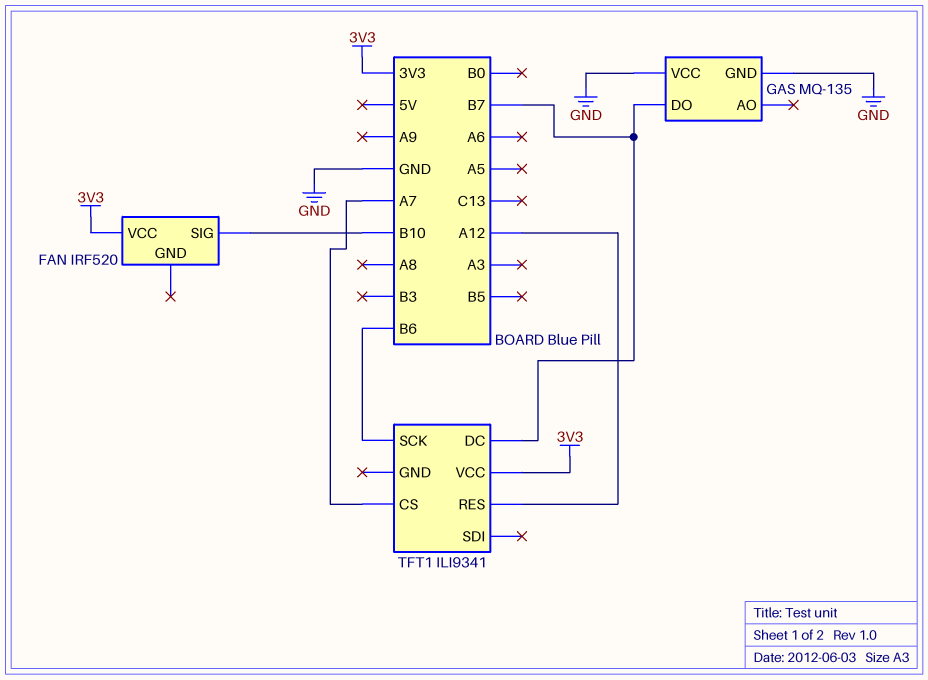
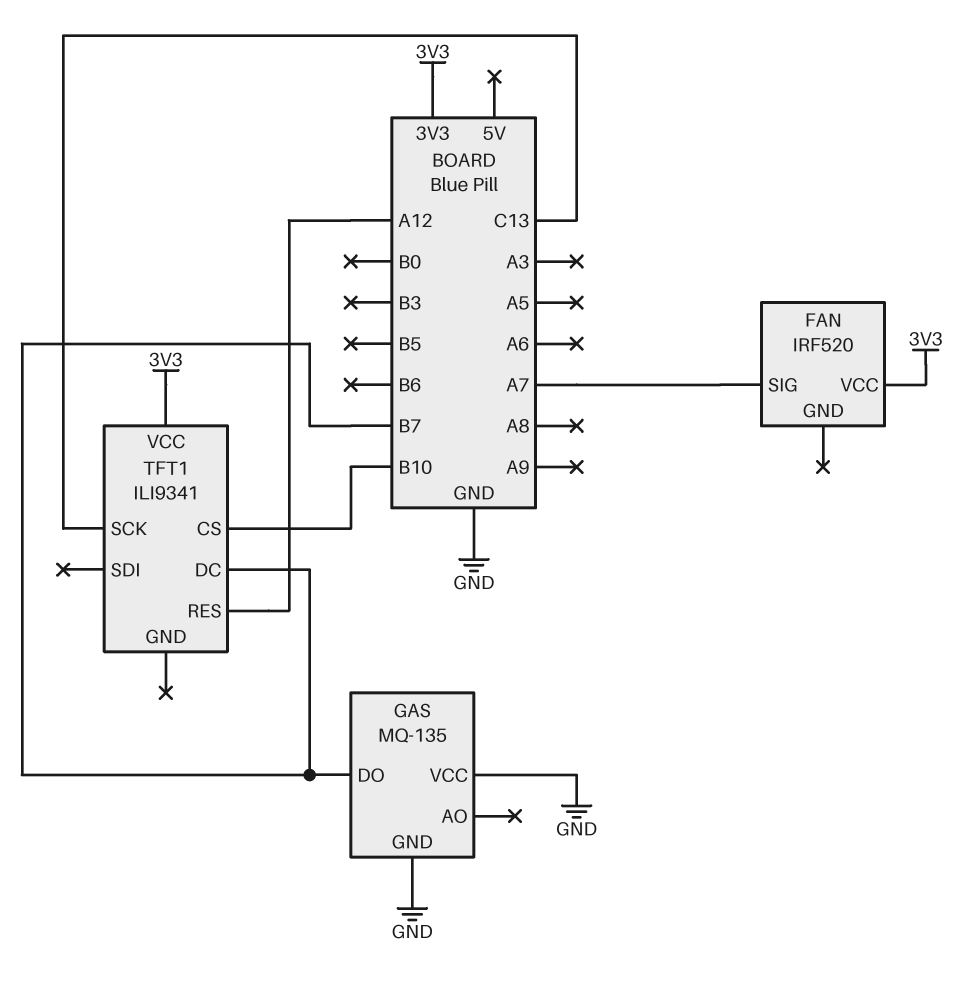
FAN pin SIG: B10 -> A7
TFT1 pin CS: A7 -> B10
TFT1 pin SCK: B6 -> C13

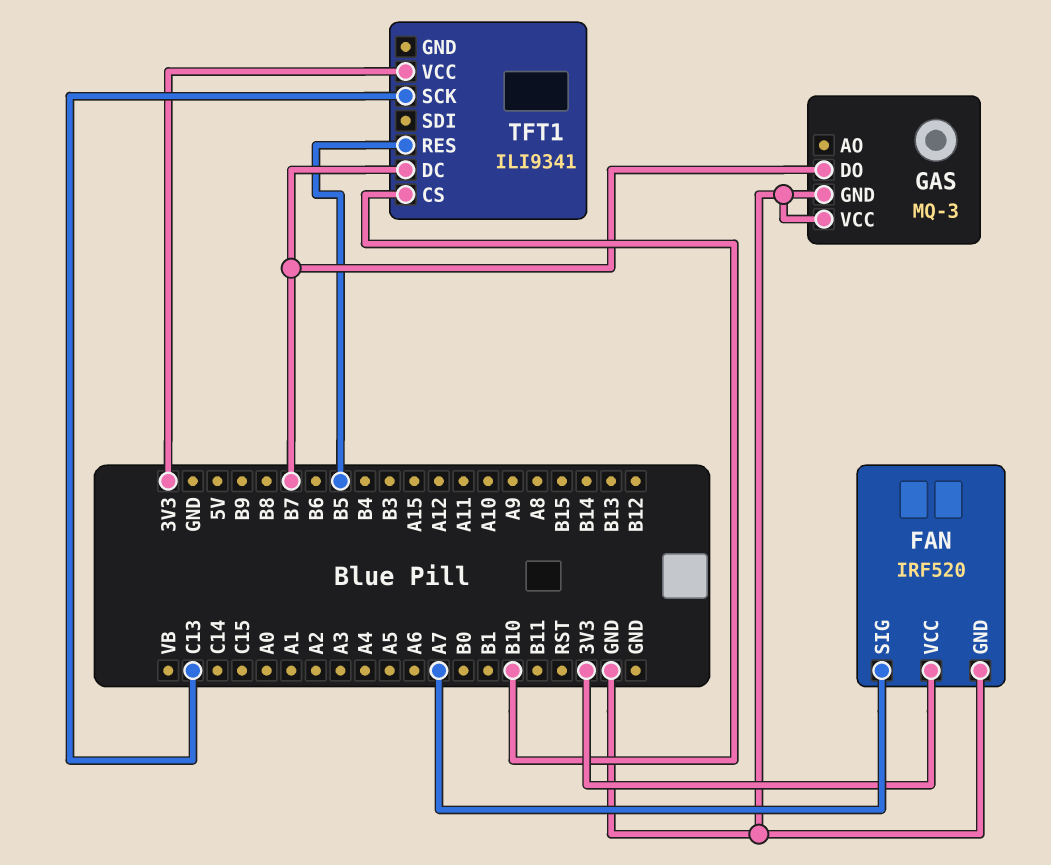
FAN pin GND: none -> GND
GAS: MQ-135 -> MQ-3
TFT1 pin RES: A12 -> B5

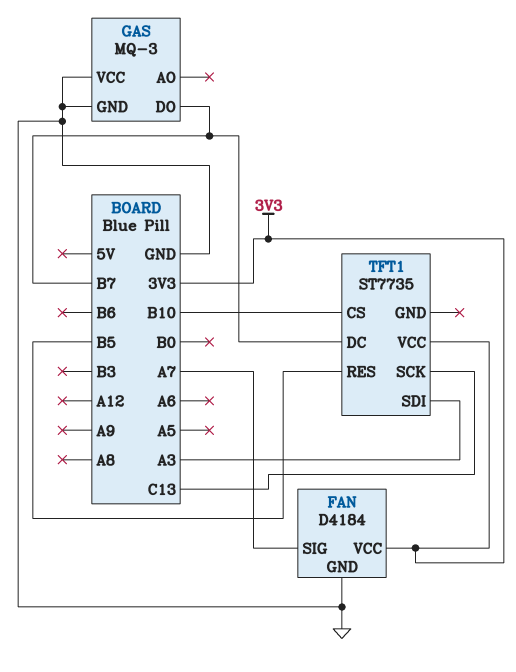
FAN: IRF520 -> D4184
TFT1: ILI9341 -> ST7735
TFT1 pin SDI: none -> A3

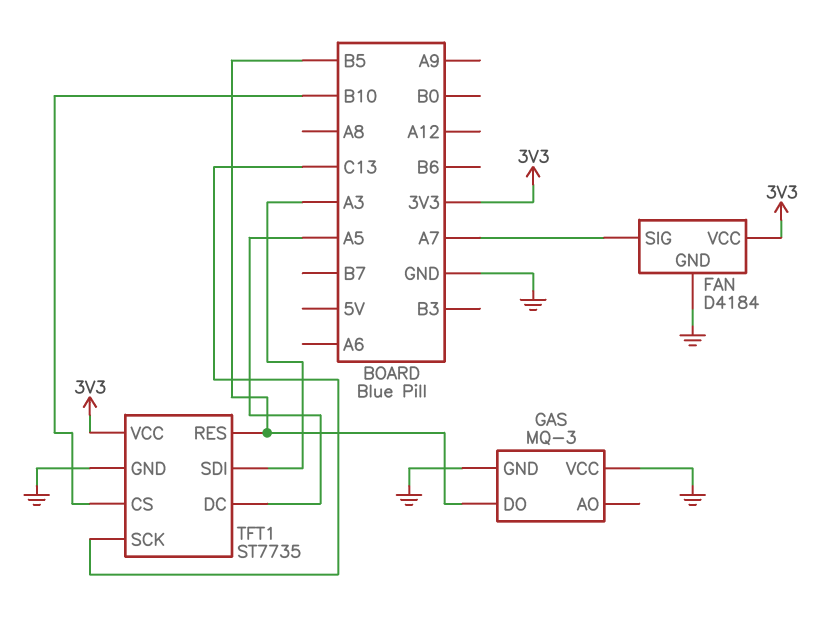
GAS pin DO: B7 -> B5
TFT1 pin DC: B7 -> A5
TFT1 pin GND: none -> GND

